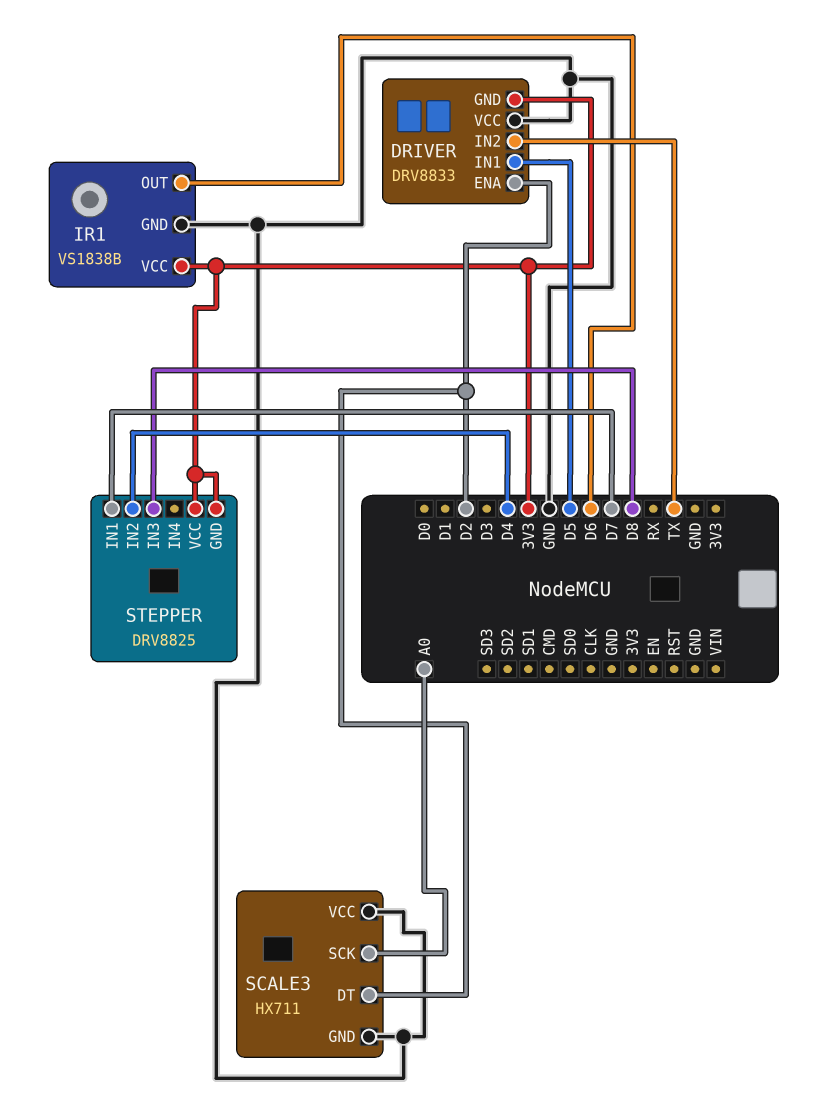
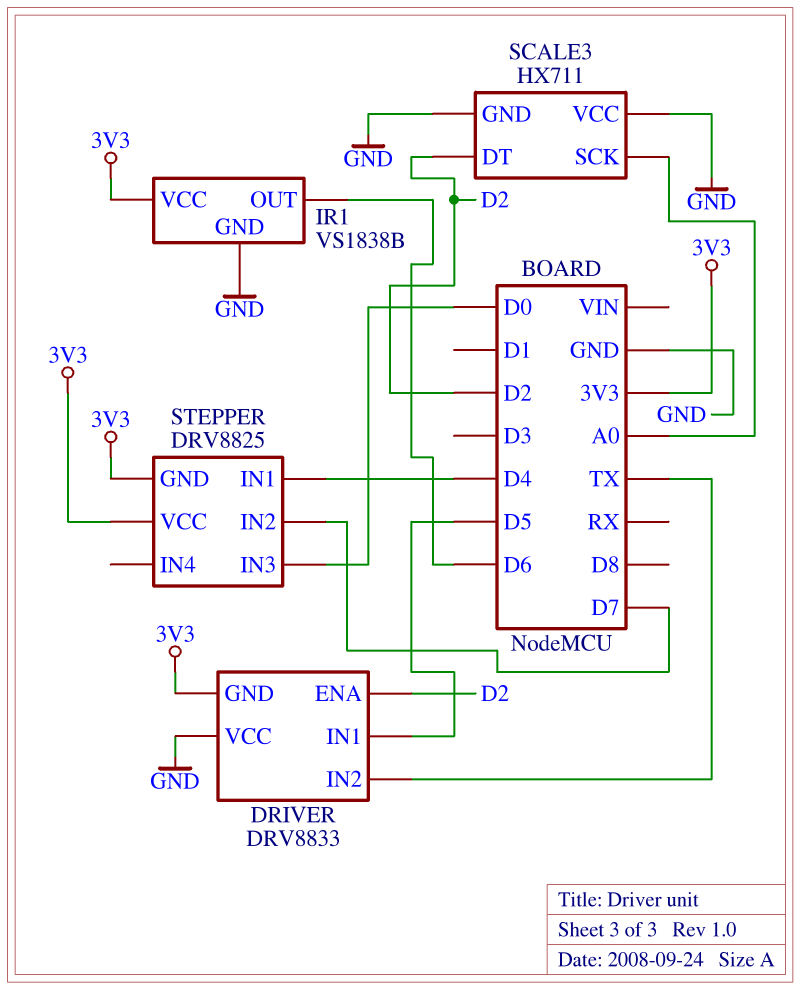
STEPPER pin IN1: D7 -> D4
STEPPER pin IN2: D4 -> D7
STEPPER pin IN3: D8 -> D0

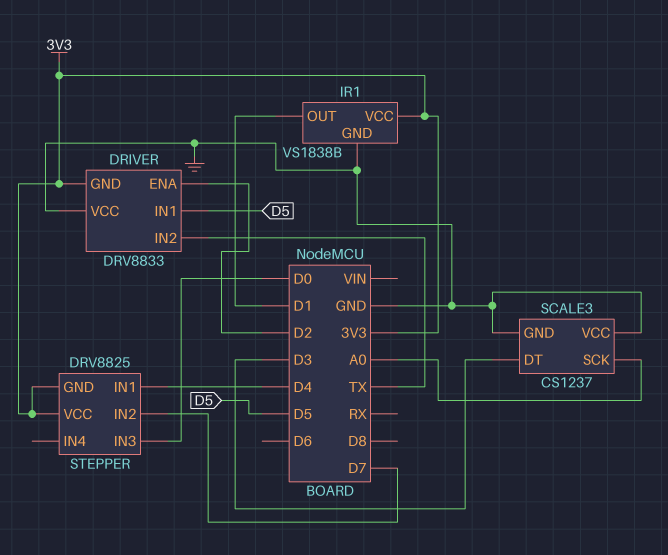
IR1 pin OUT: D6 -> D1
SCALE3: HX711 -> CS1237
SCALE3 pin DT: D2 -> D3

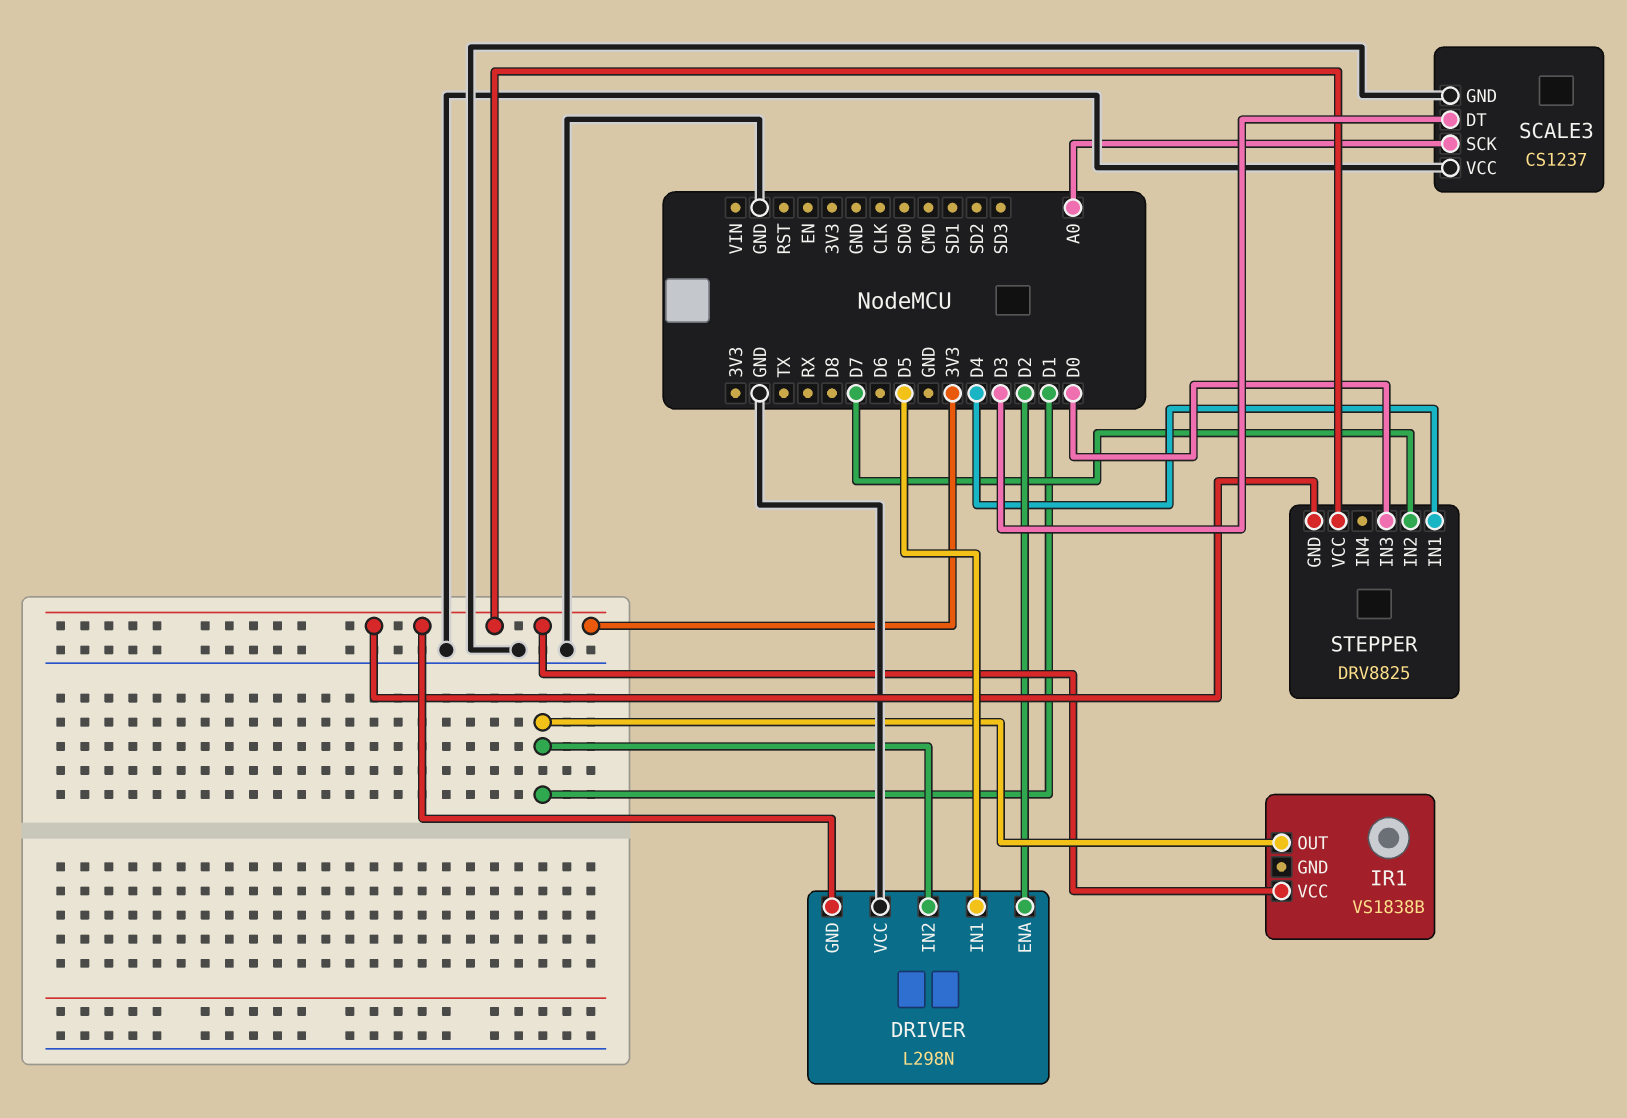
DRIVER: DRV8833 -> L298N
DRIVER pin IN2: TX -> D1
IR1 pin GND: GND -> none

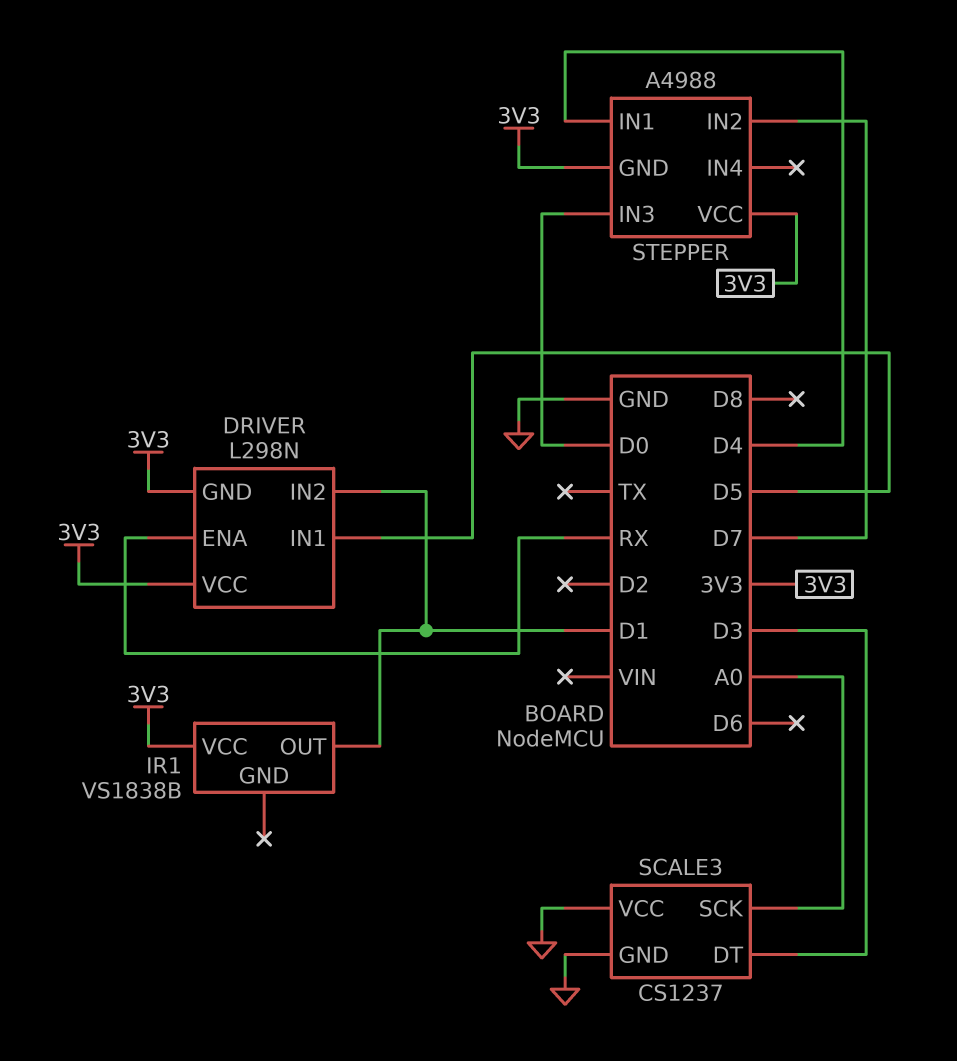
DRIVER pin ENA: D2 -> RX
DRIVER pin VCC: GND -> 3V3
STEPPER: DRV8825 -> A4988

